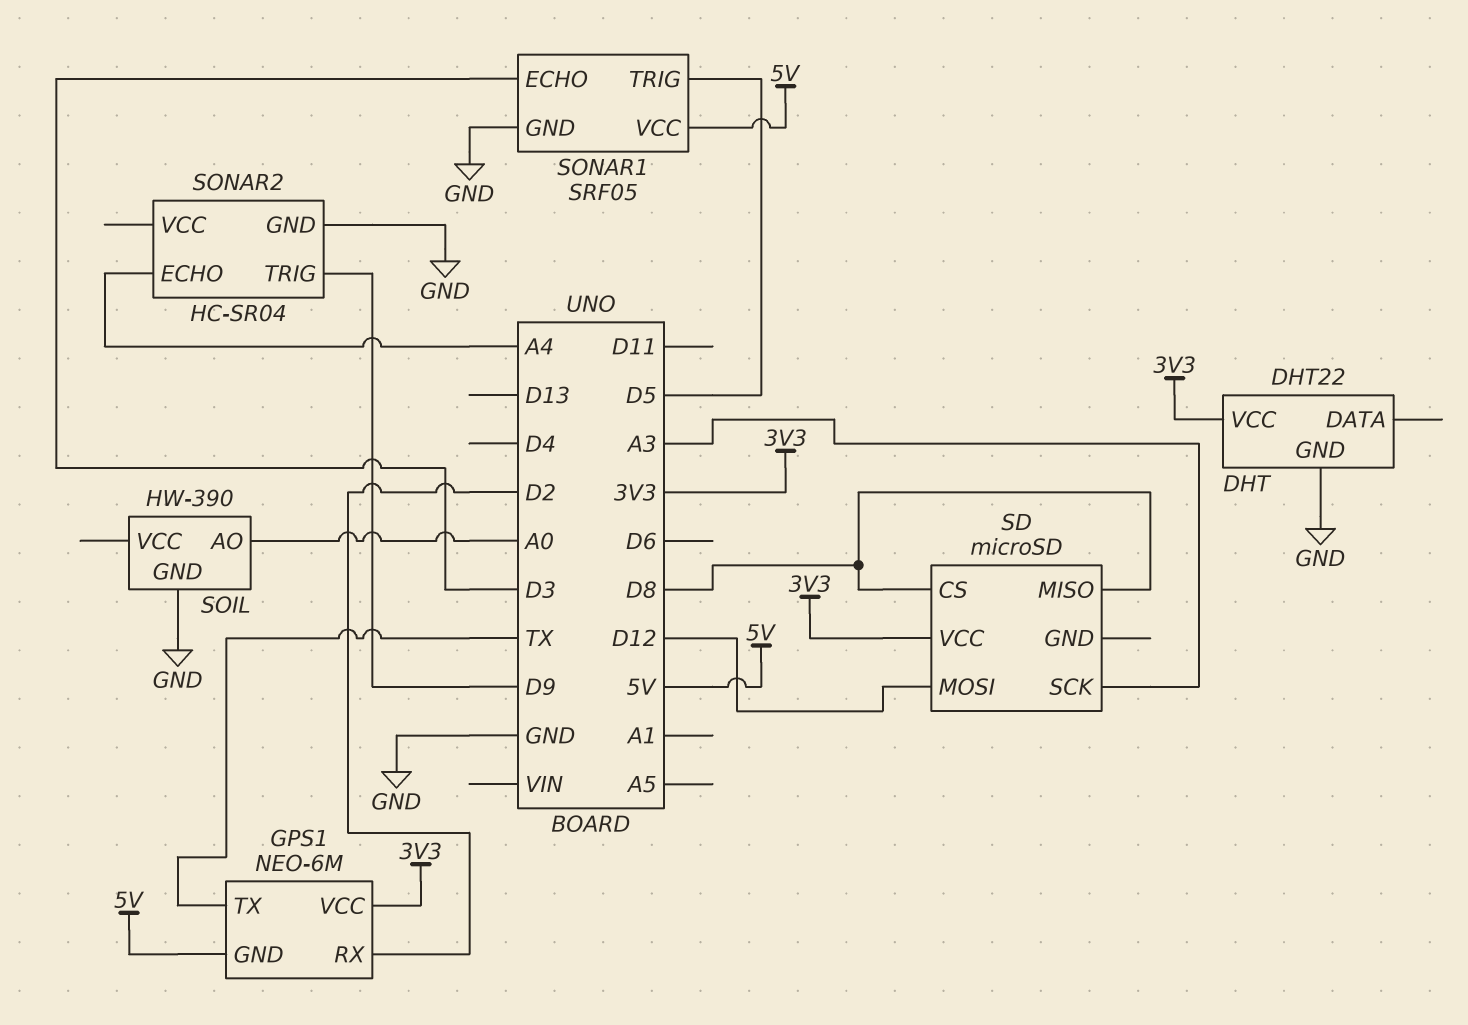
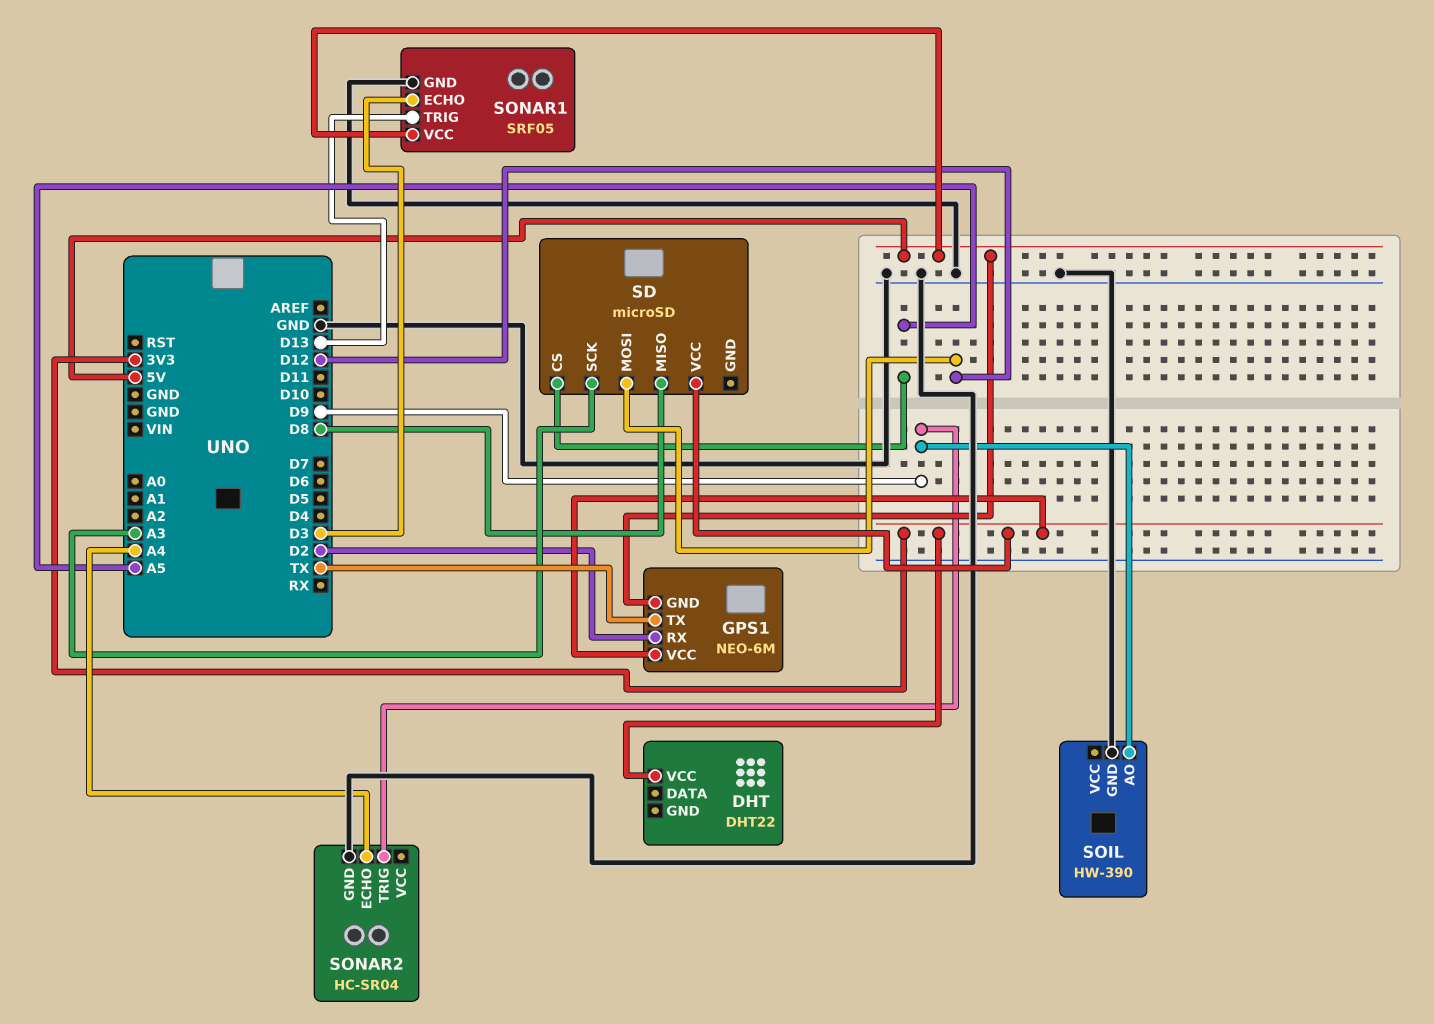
DHT pin GND: GND -> none
SD pin CS: D8 -> A5
SOIL pin AO: A0 -> D9
SONAR1 pin TRIG: D5 -> D13

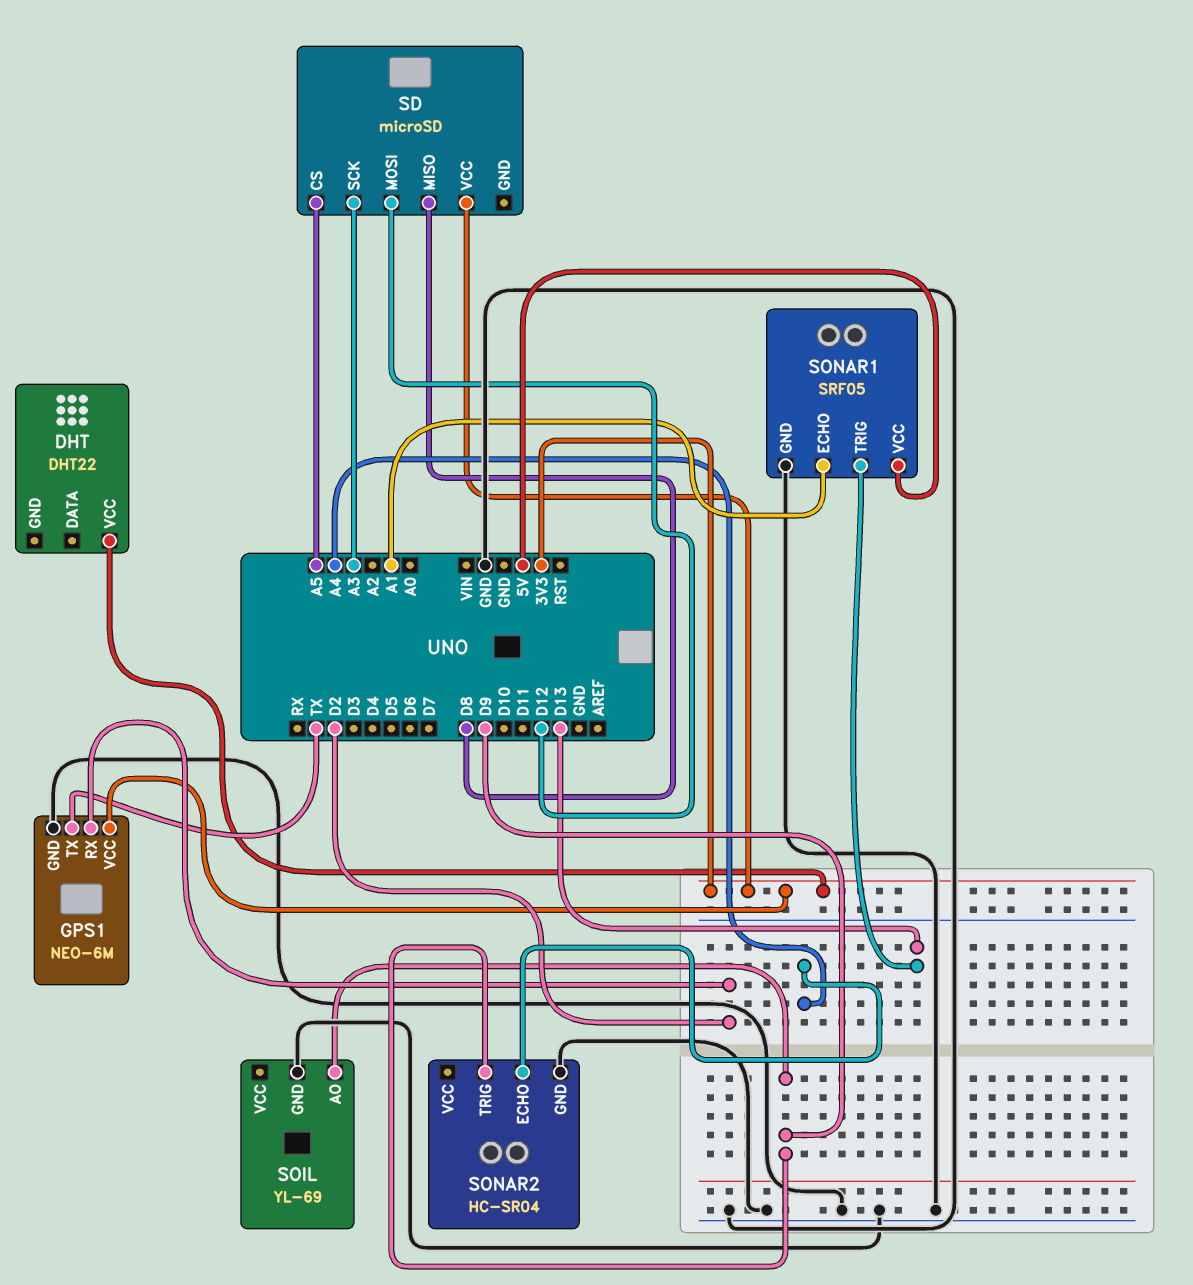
GPS1 pin GND: 5V -> GND
SOIL: HW-390 -> YL-69
SONAR1 pin ECHO: D3 -> A1

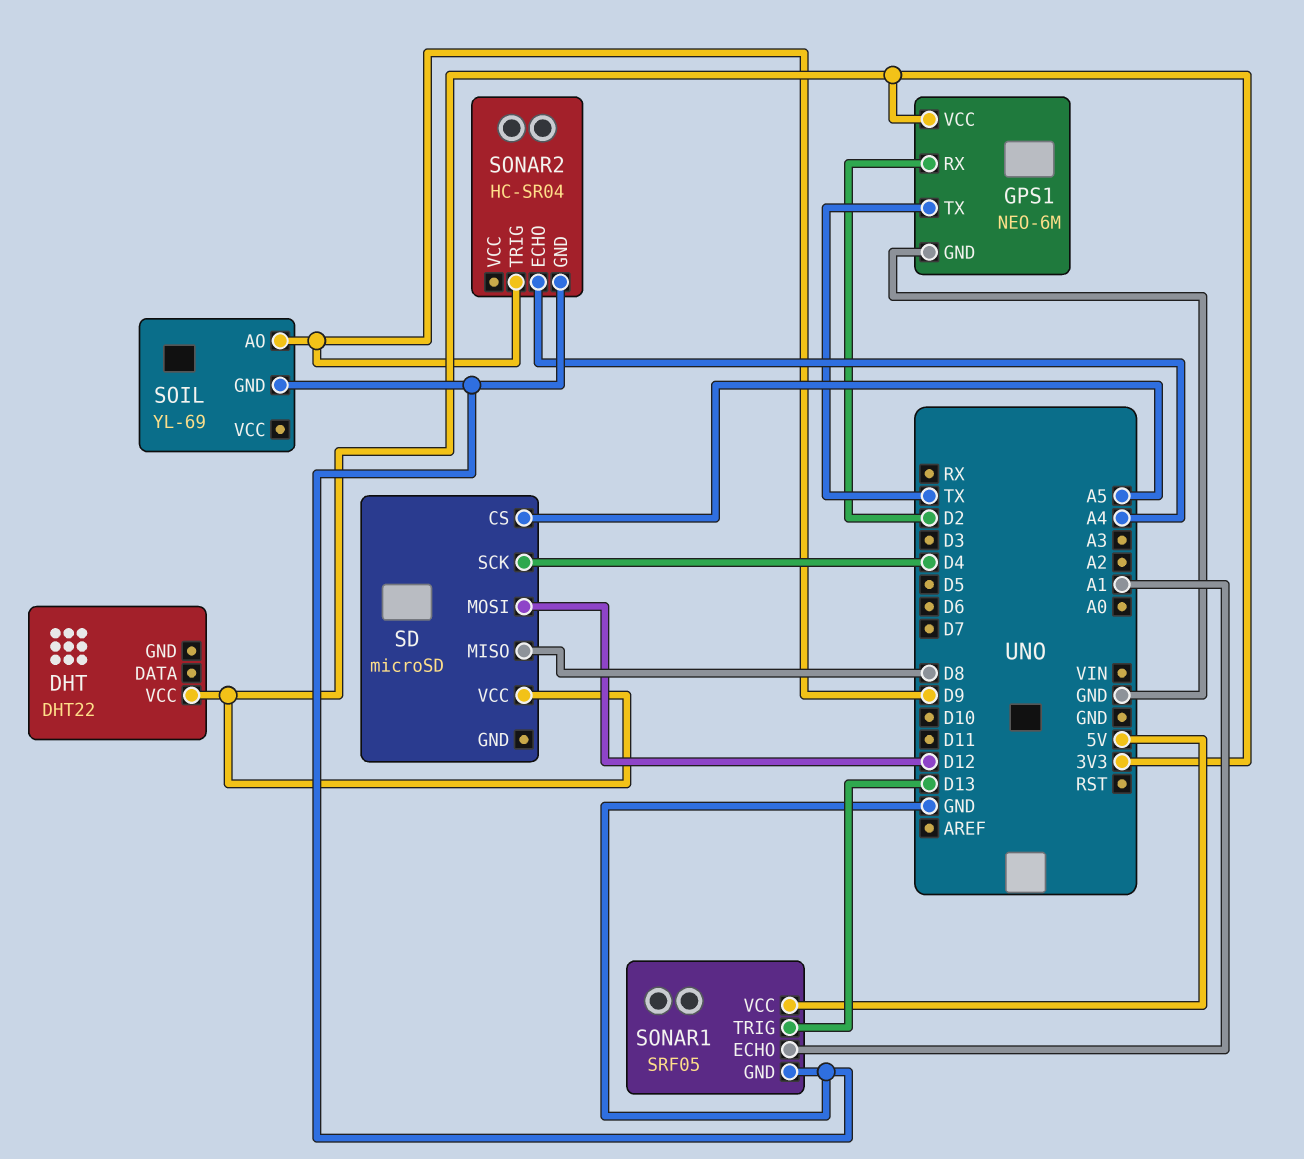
SD pin SCK: A3 -> D4

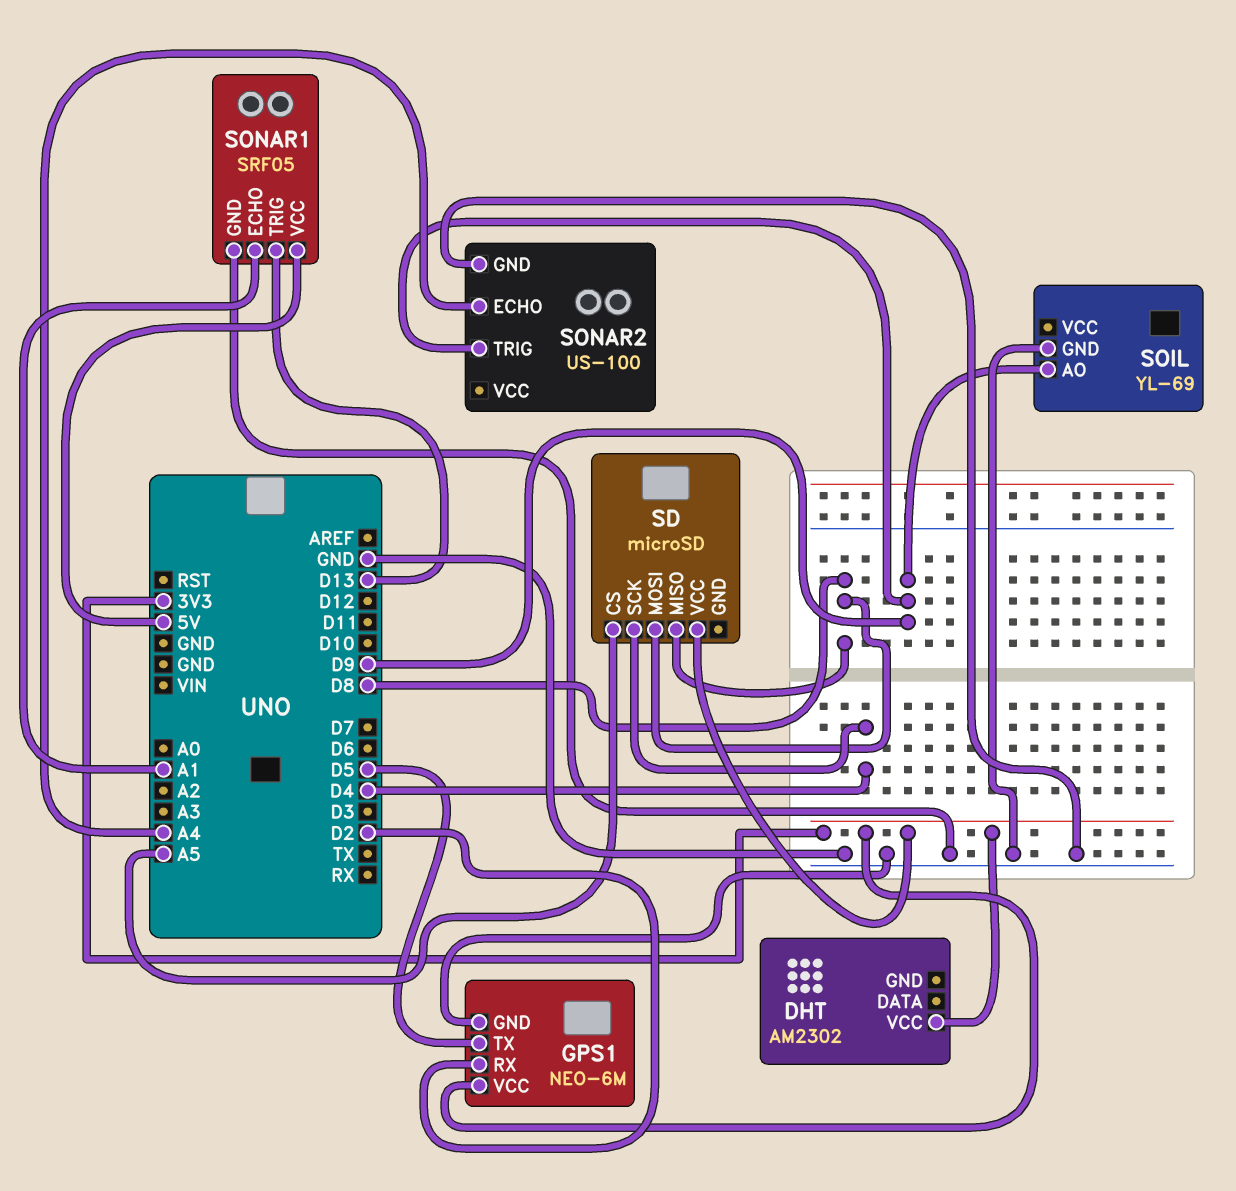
DHT: DHT22 -> AM2302
GPS1 pin TX: TX -> D5
SD pin MOSI: D12 -> D8
SONAR2: HC-SR04 -> US-100

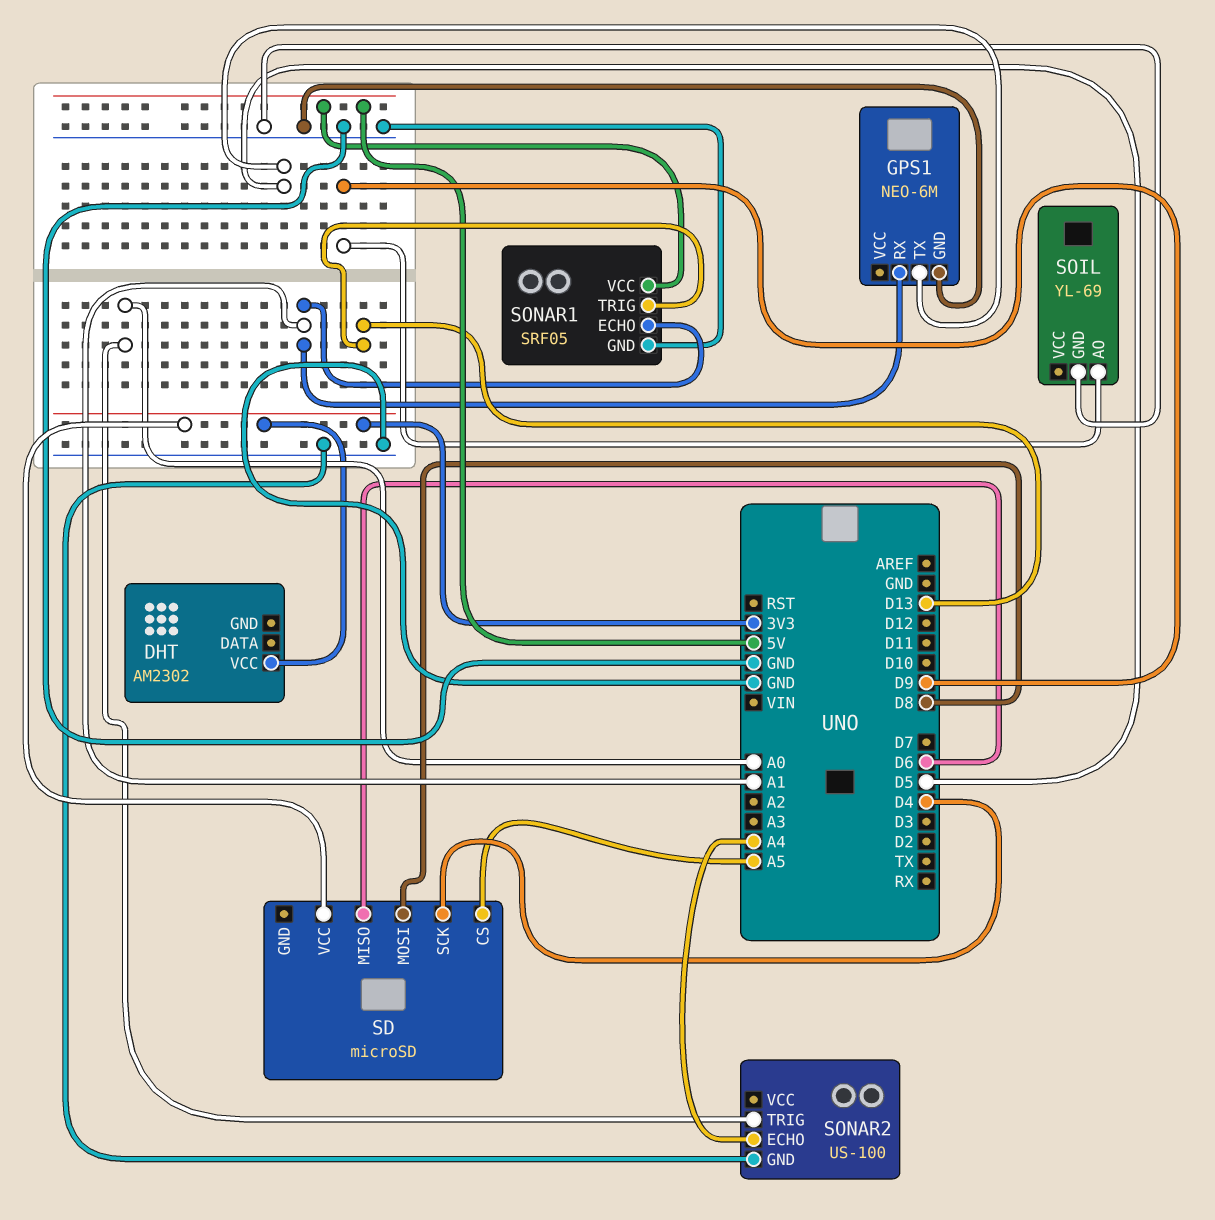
GPS1 pin RX: D2 -> A1
GPS1 pin VCC: 3V3 -> none
SD pin MISO: D8 -> D6
SONAR2 pin TRIG: D9 -> A0

